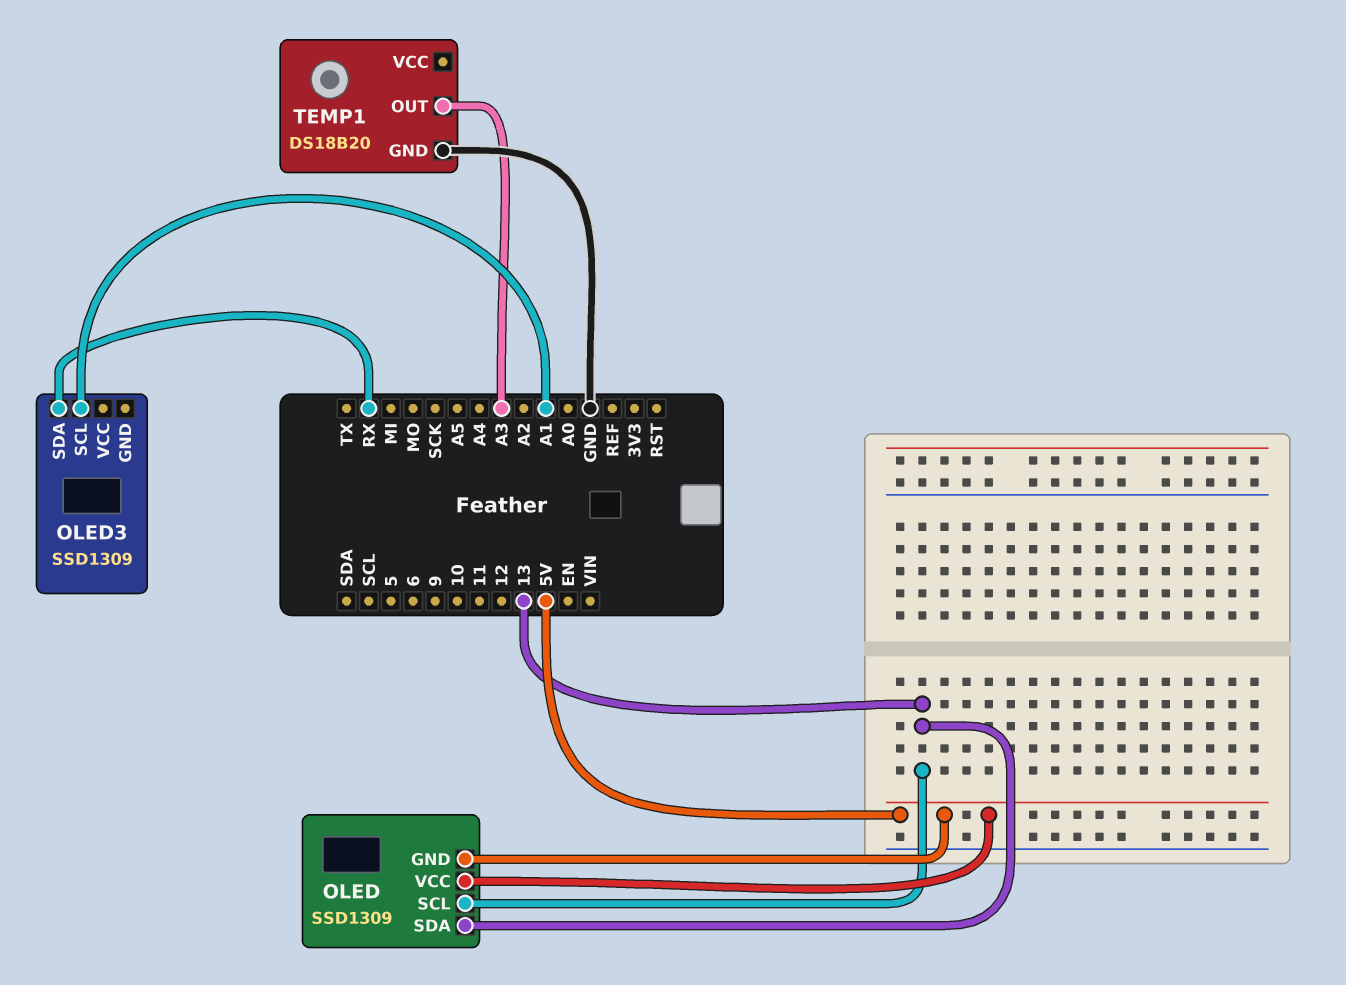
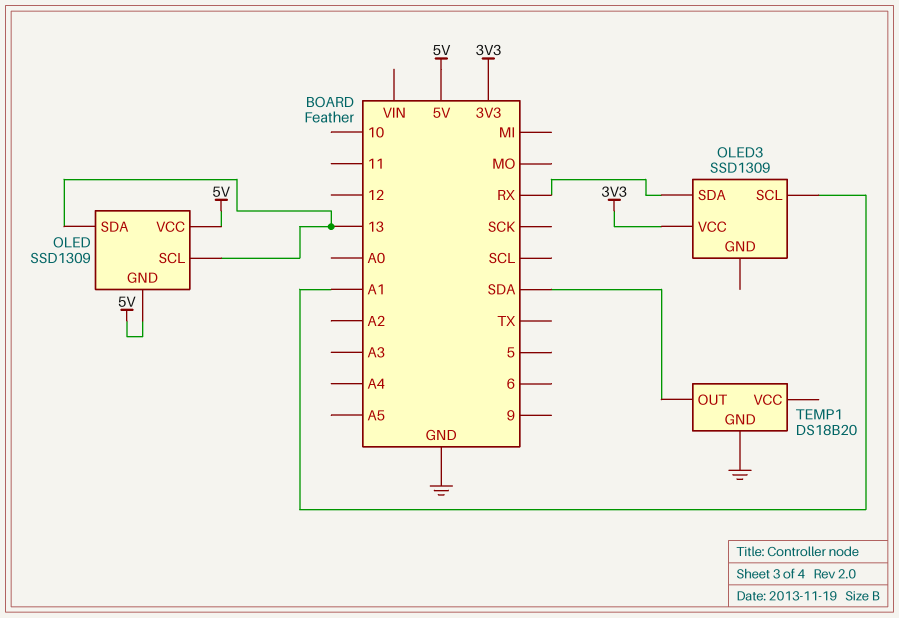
OLED3 pin VCC: none -> 3V3
TEMP1 pin OUT: A3 -> SDA

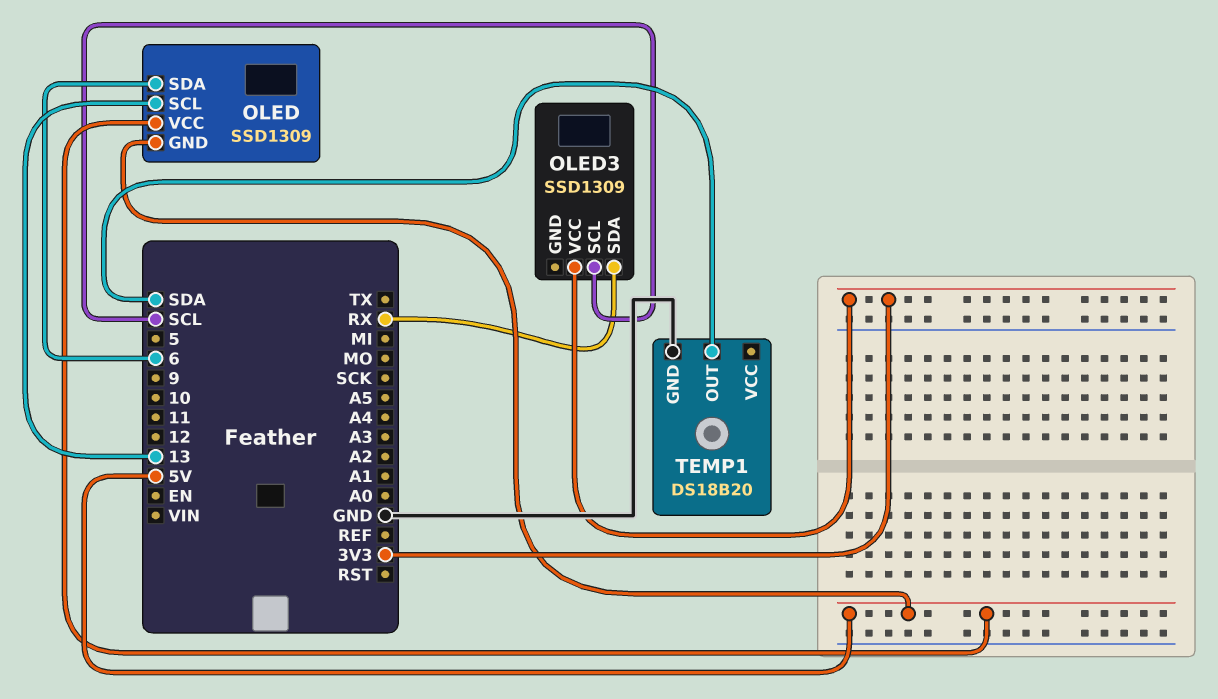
OLED pin SDA: 13 -> 6
OLED3 pin SCL: A1 -> SCL

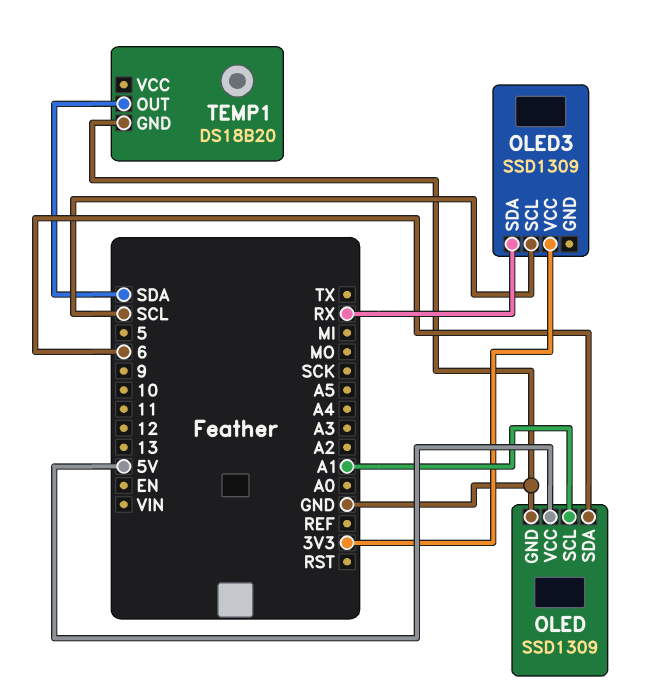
OLED pin GND: 5V -> GND
OLED pin SCL: 13 -> A1

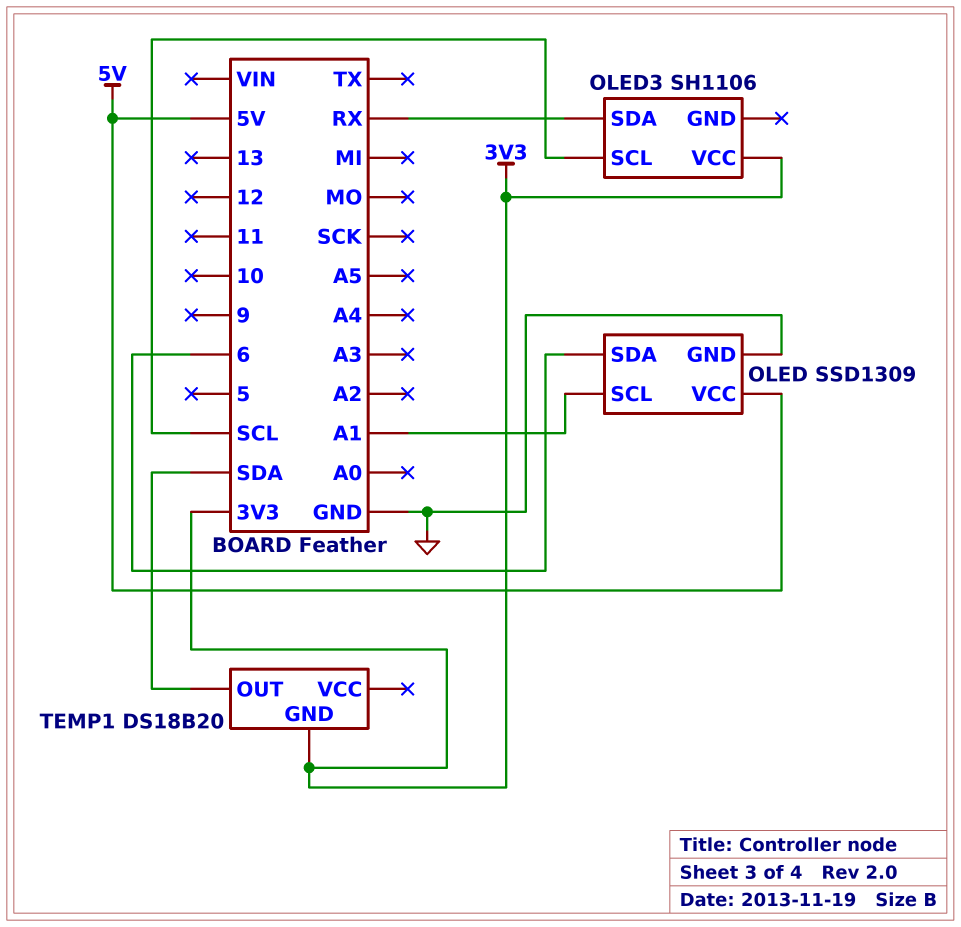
OLED3: SSD1309 -> SH1106
TEMP1 pin GND: GND -> 3V3

